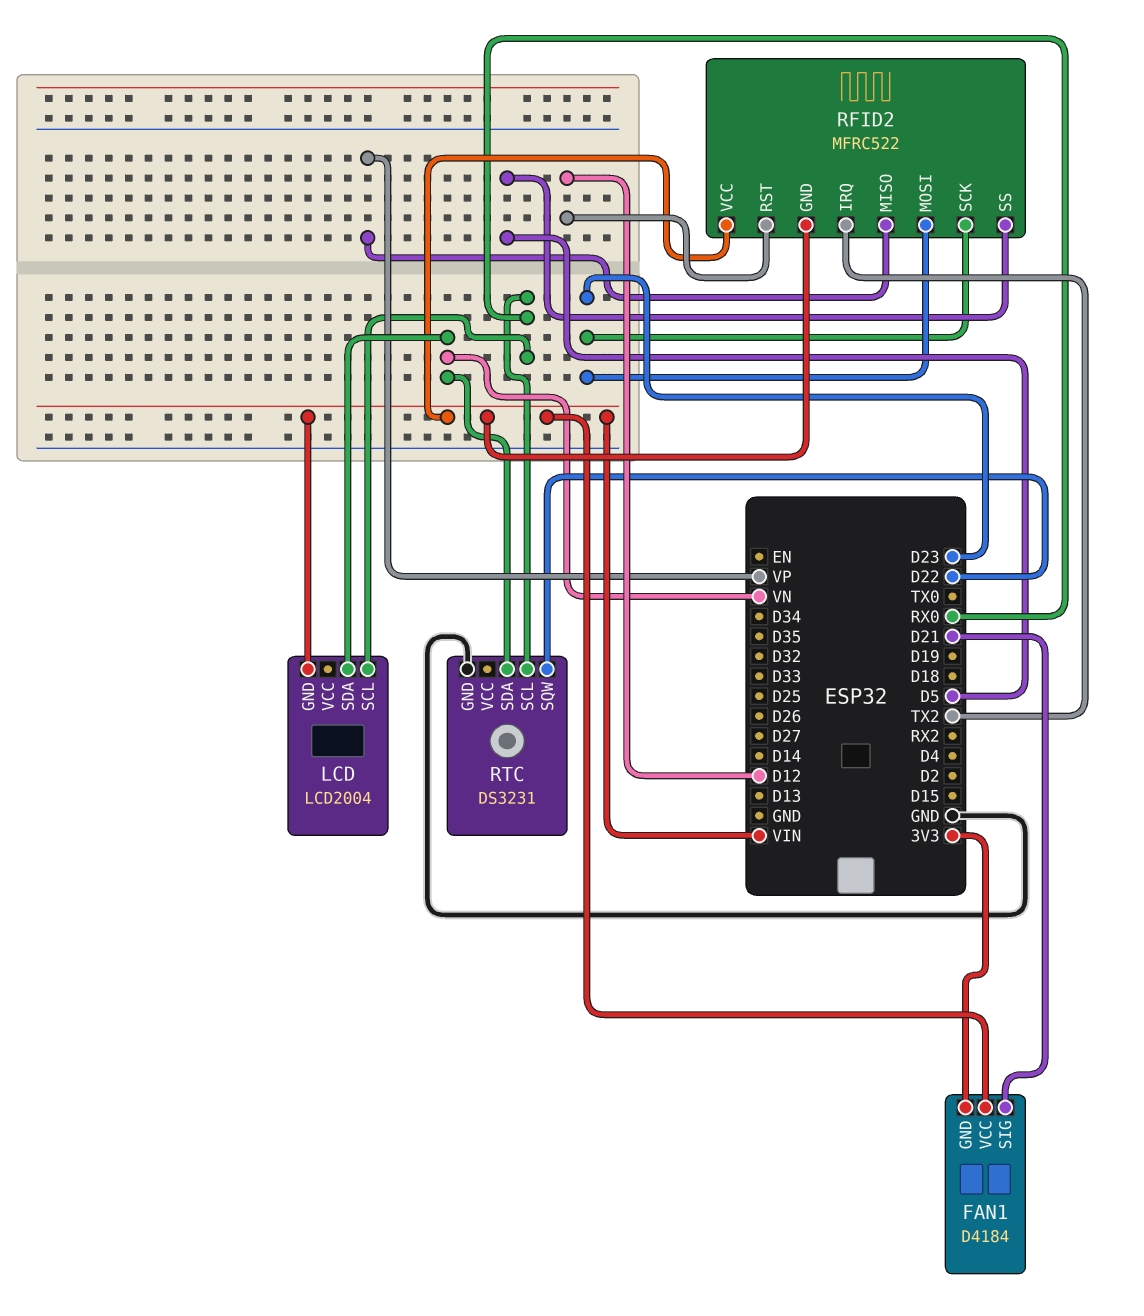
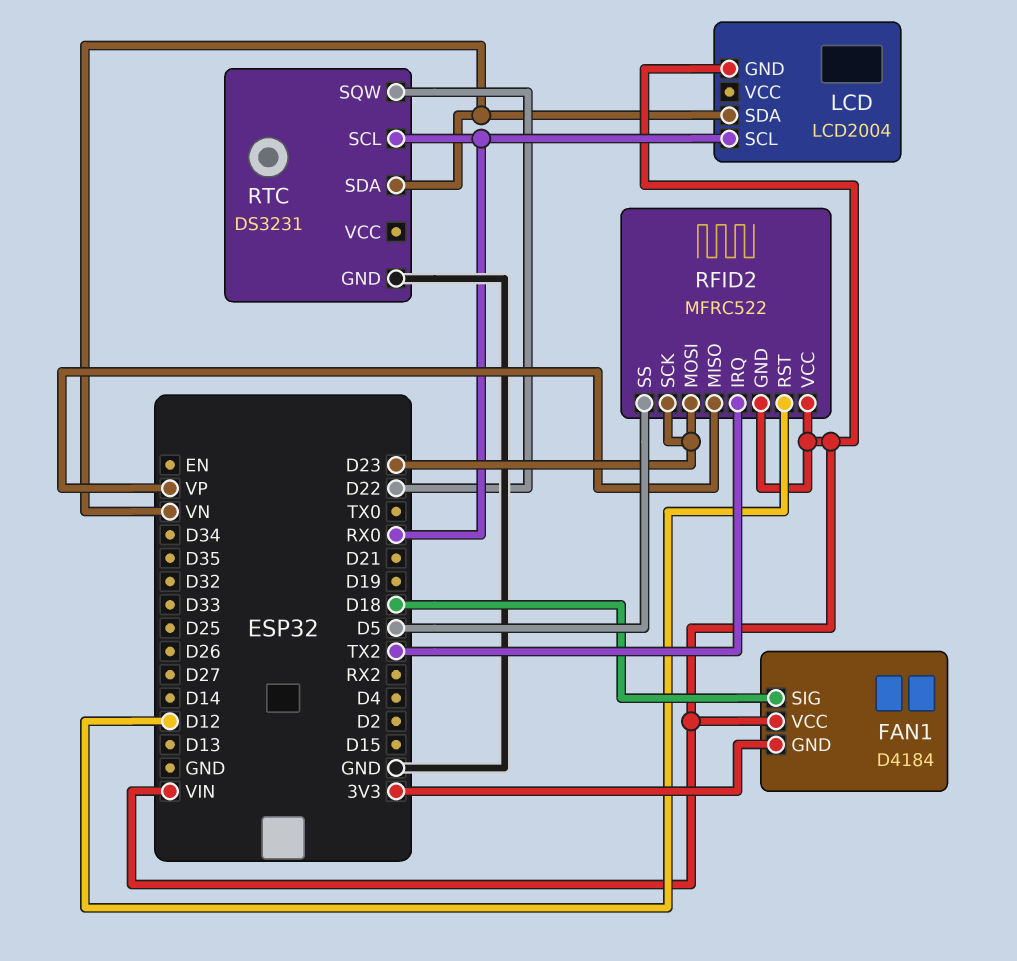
FAN1 pin SIG: D21 -> D18

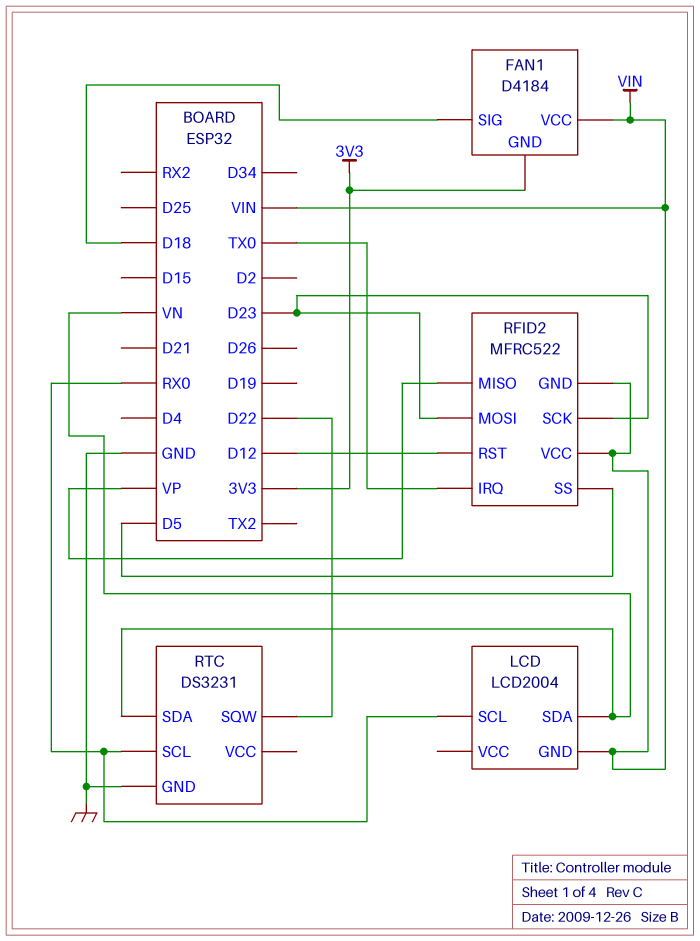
RFID2 pin IRQ: TX2 -> TX0

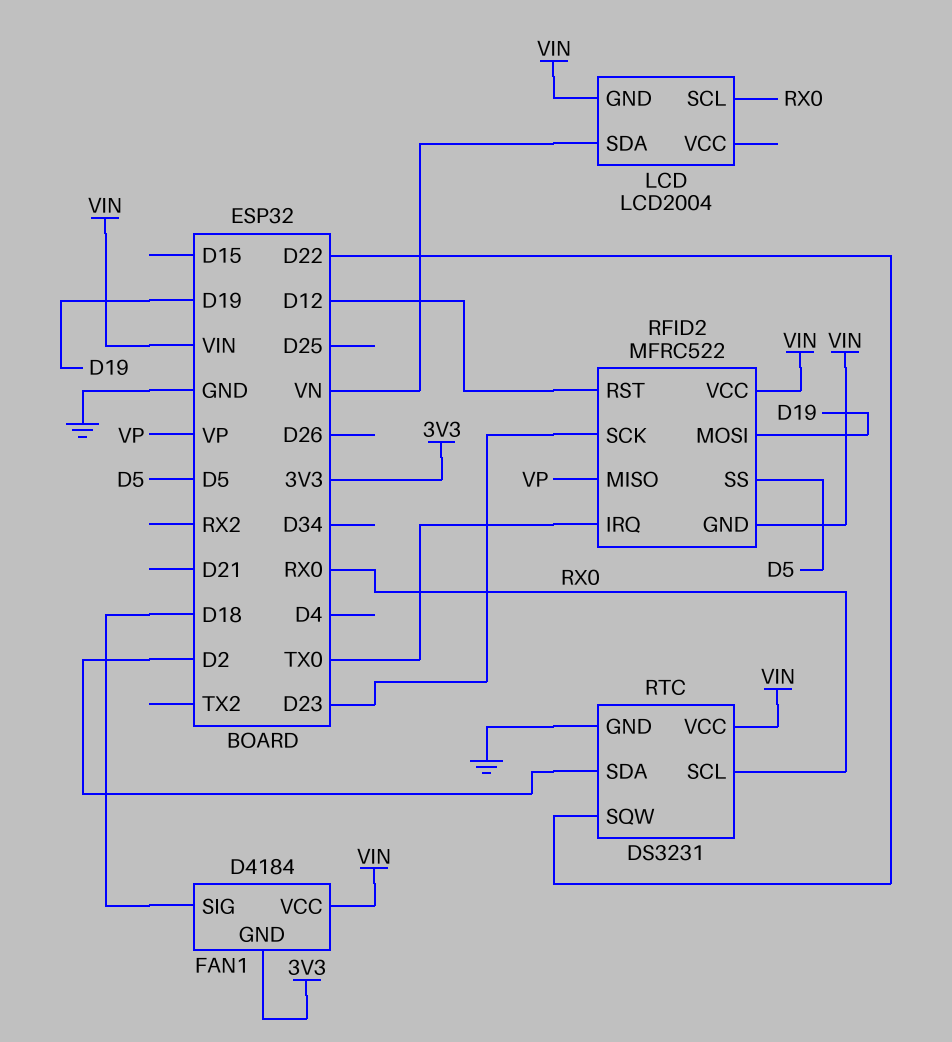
RFID2 pin MOSI: D23 -> D19
RTC pin SDA: VN -> D2
RTC pin VCC: none -> VIN

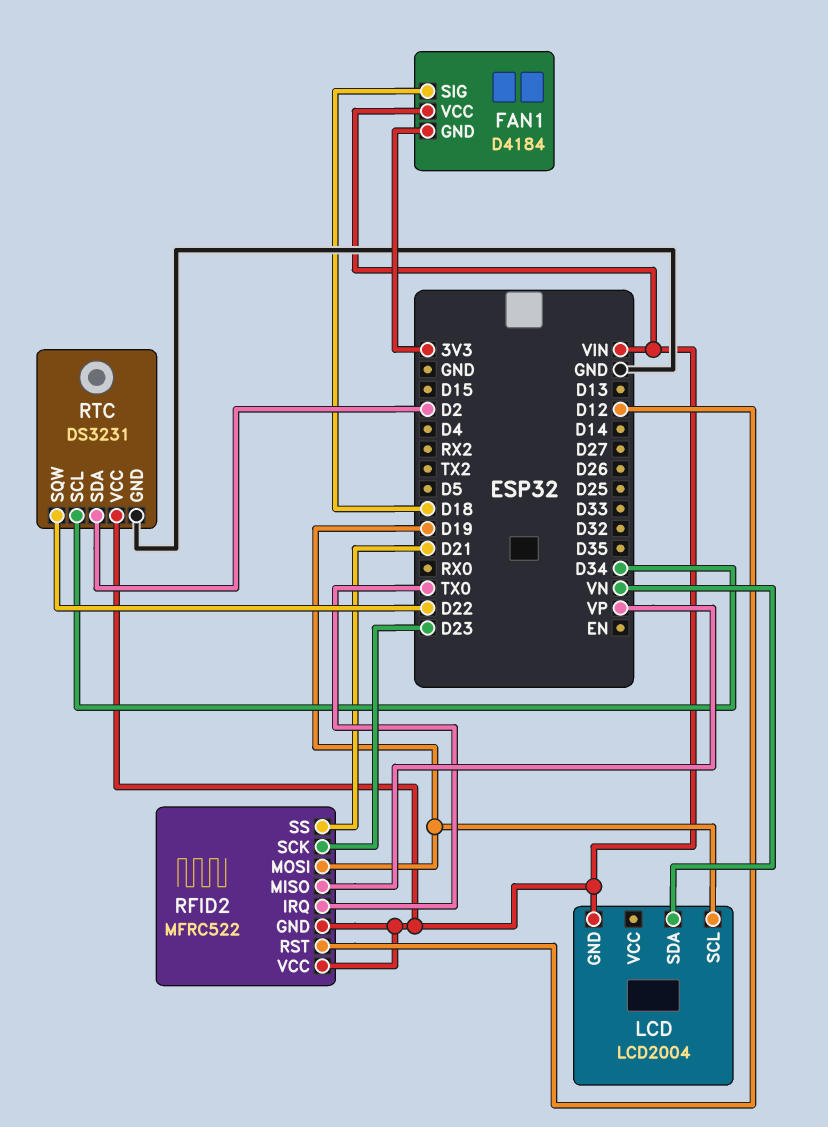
LCD pin SCL: RX0 -> D19
RFID2 pin SS: D5 -> D21
RTC pin SCL: RX0 -> D34

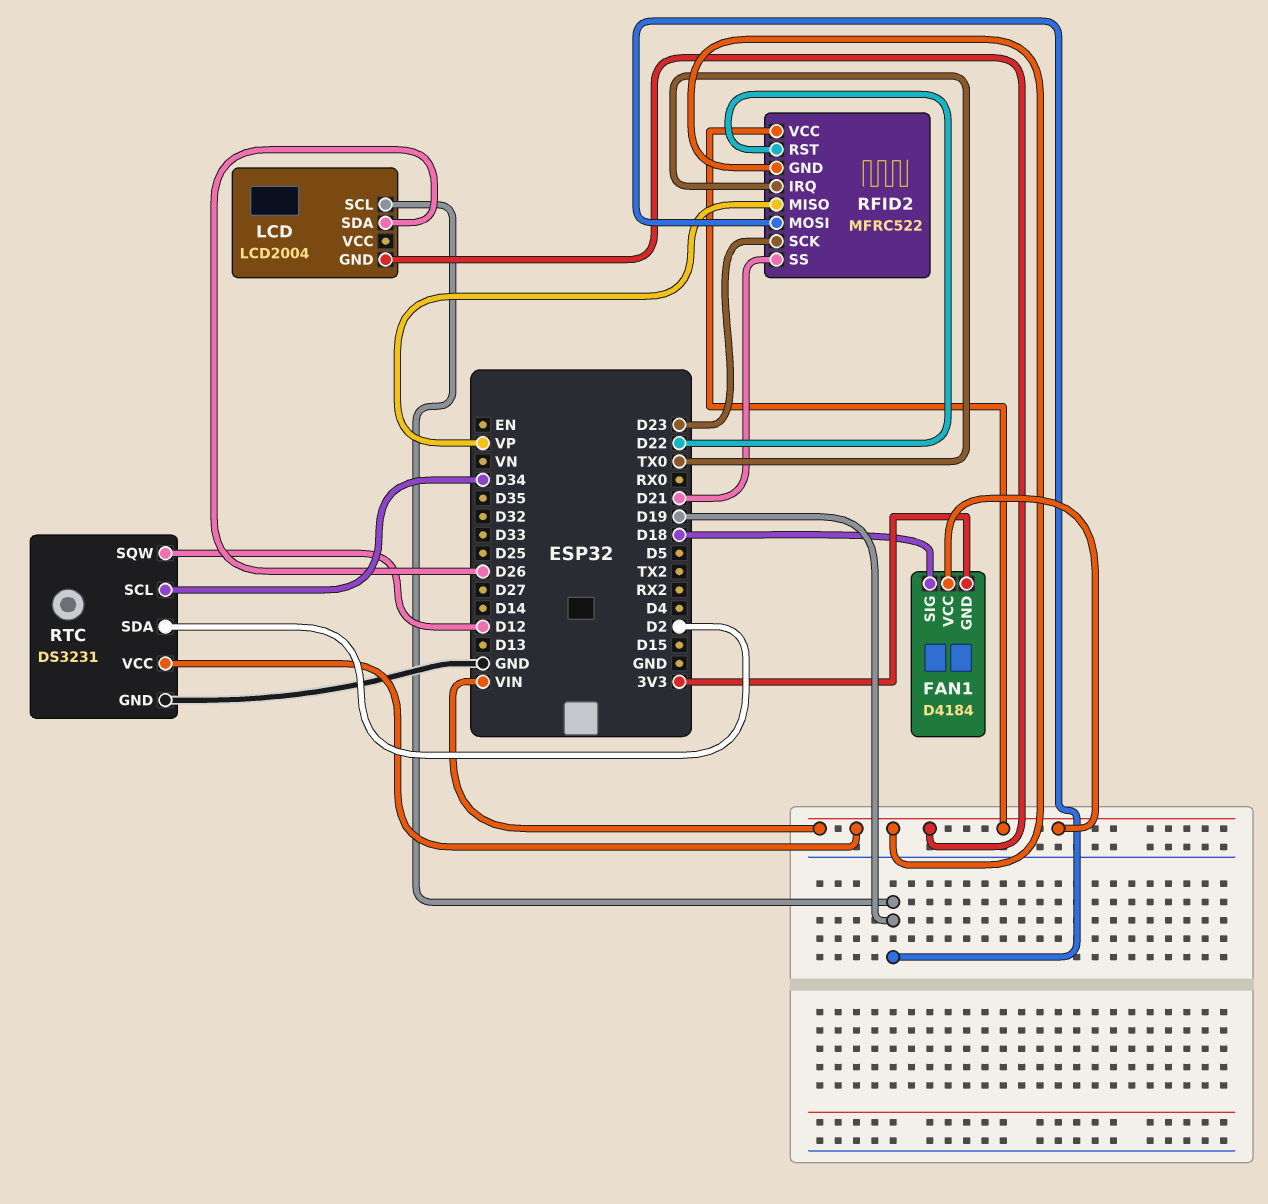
LCD pin SDA: VN -> D26
RFID2 pin RST: D12 -> D22
RTC pin SQW: D22 -> D12

